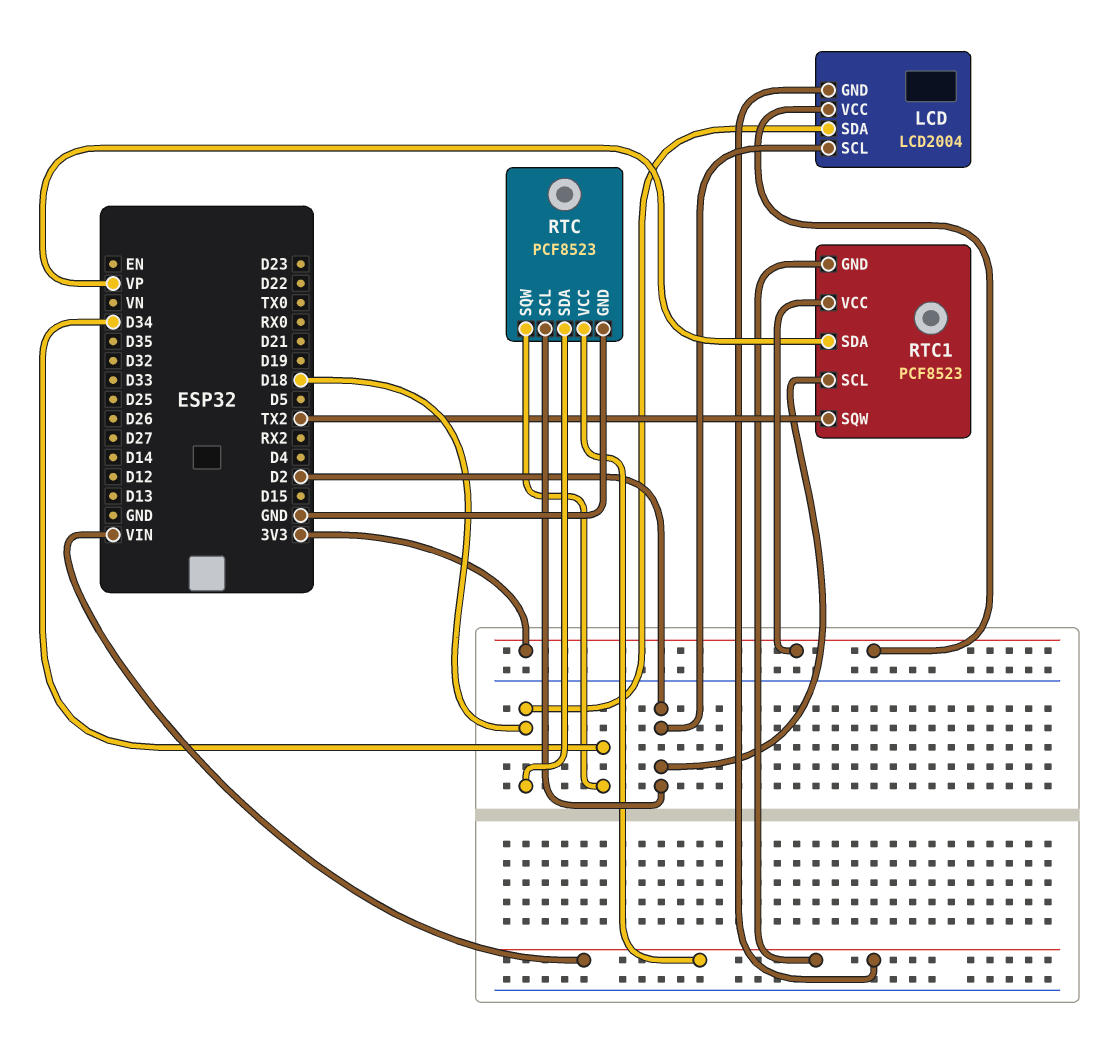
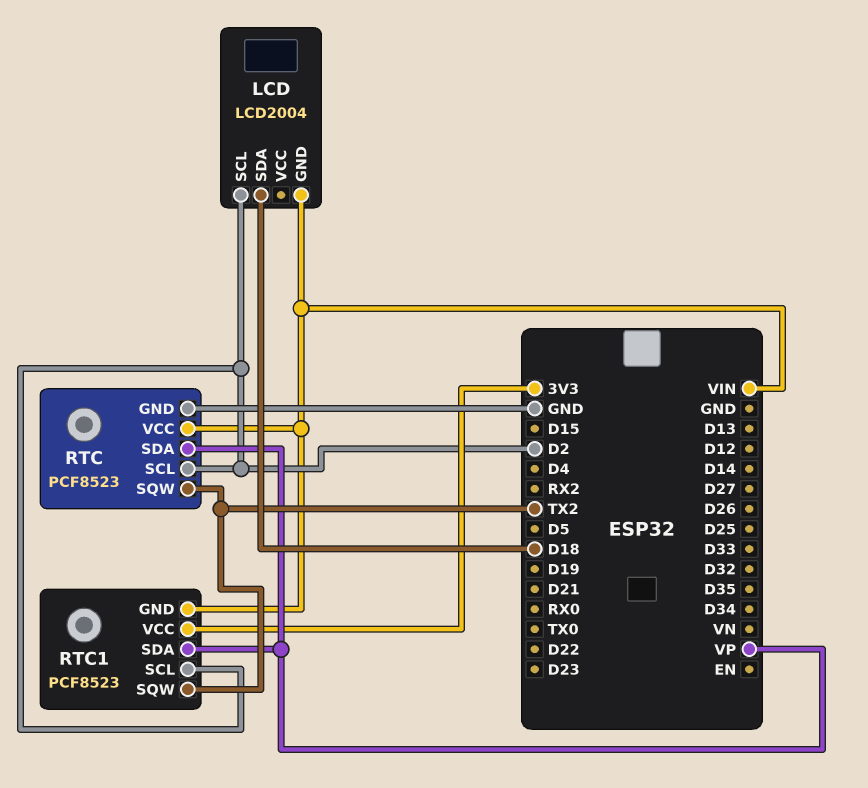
LCD pin VCC: 3V3 -> none
RTC pin SDA: D18 -> VP
RTC pin SQW: D34 -> TX2

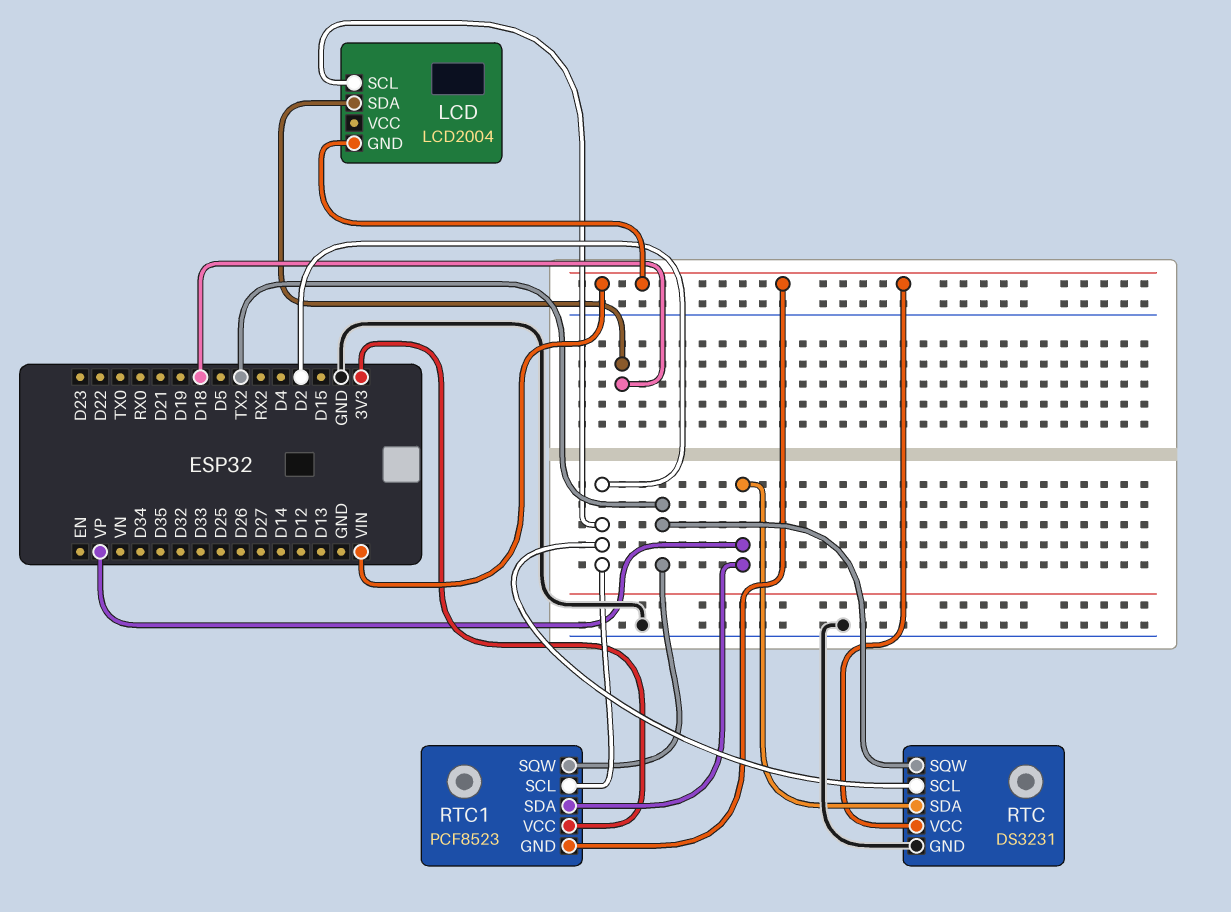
RTC: PCF8523 -> DS3231

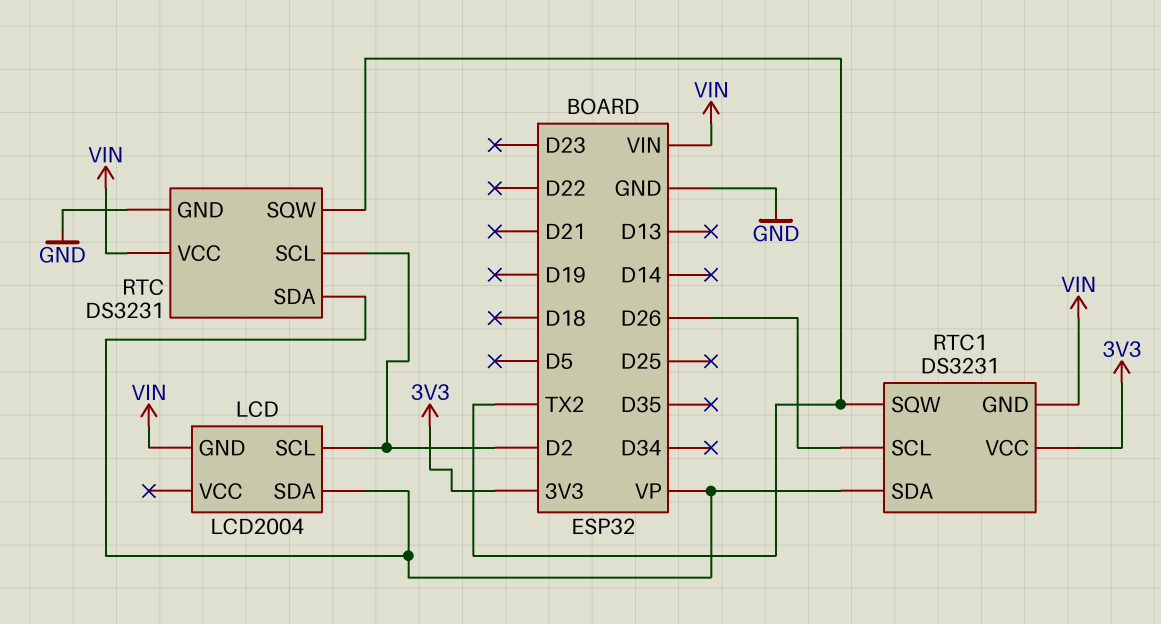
LCD pin SDA: D18 -> VP
RTC1: PCF8523 -> DS3231
RTC1 pin SCL: D2 -> D26

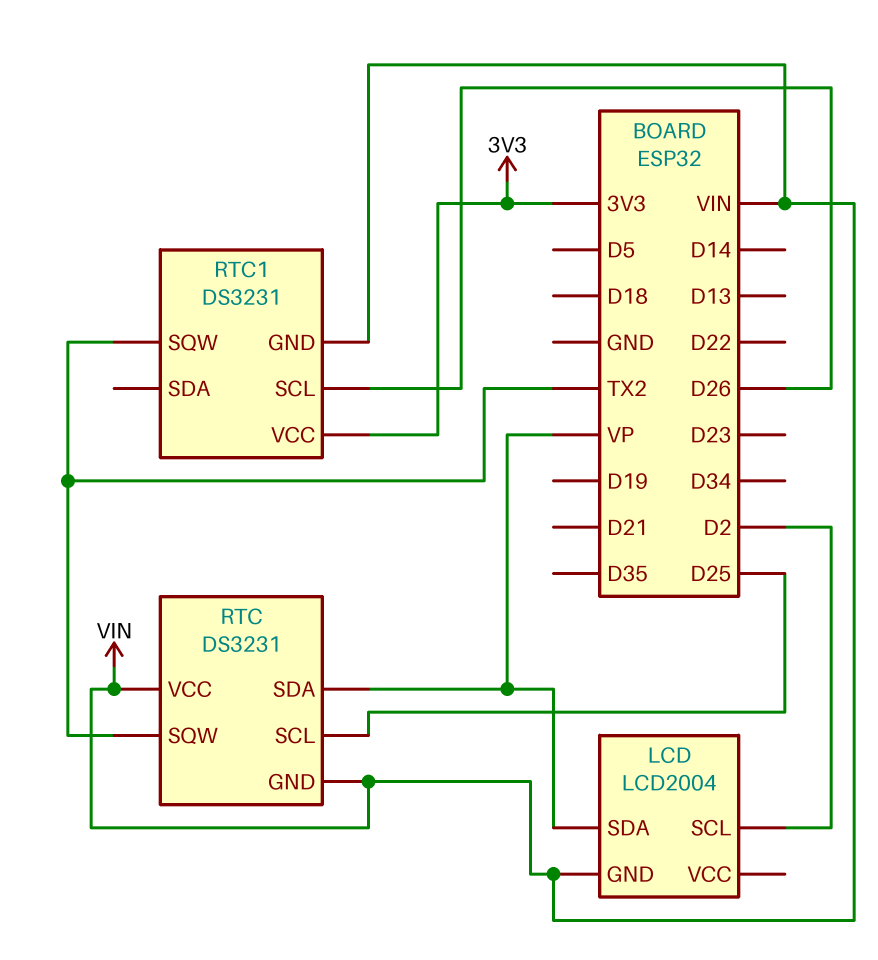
RTC pin GND: GND -> VIN
RTC pin SCL: D2 -> D25
RTC1 pin SDA: VP -> none

